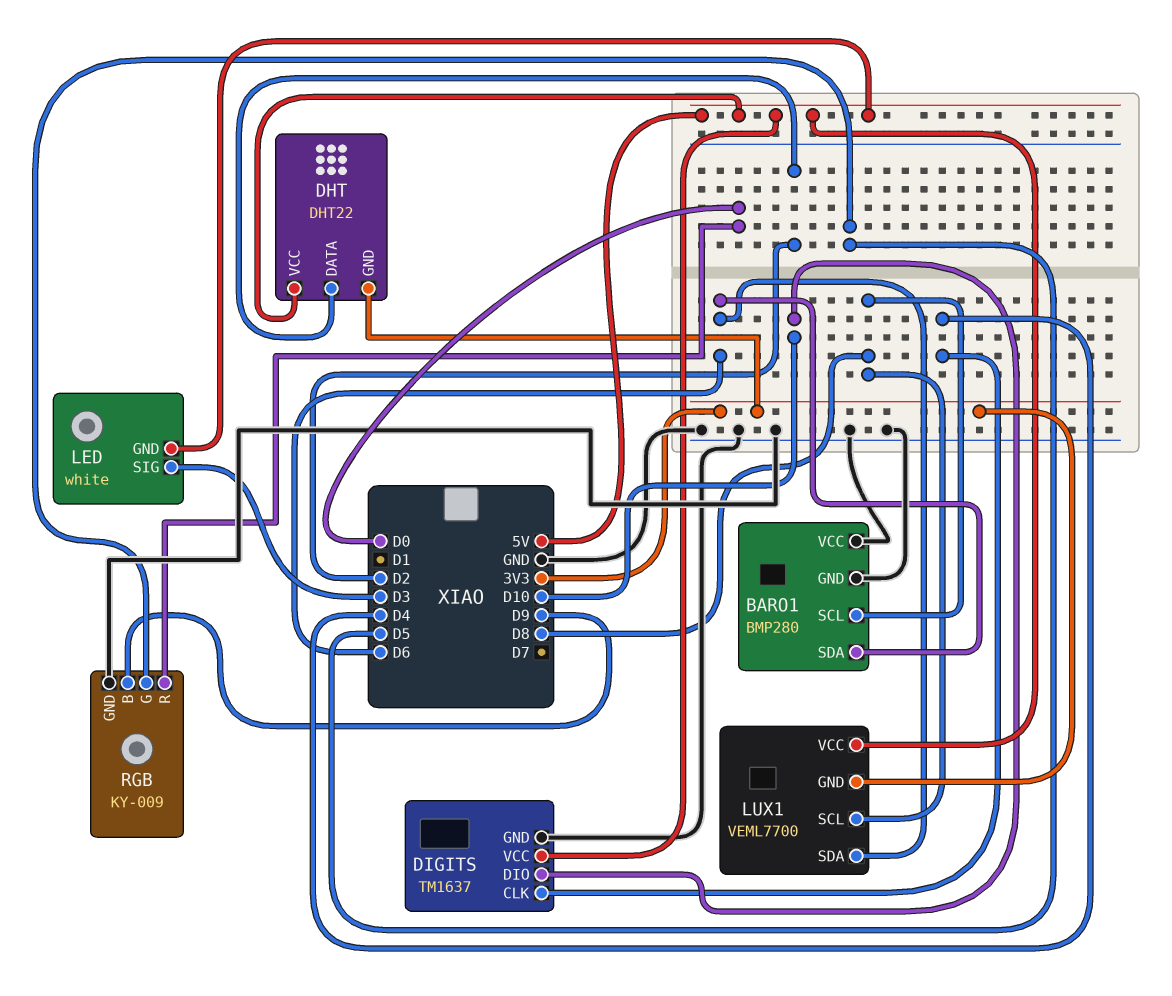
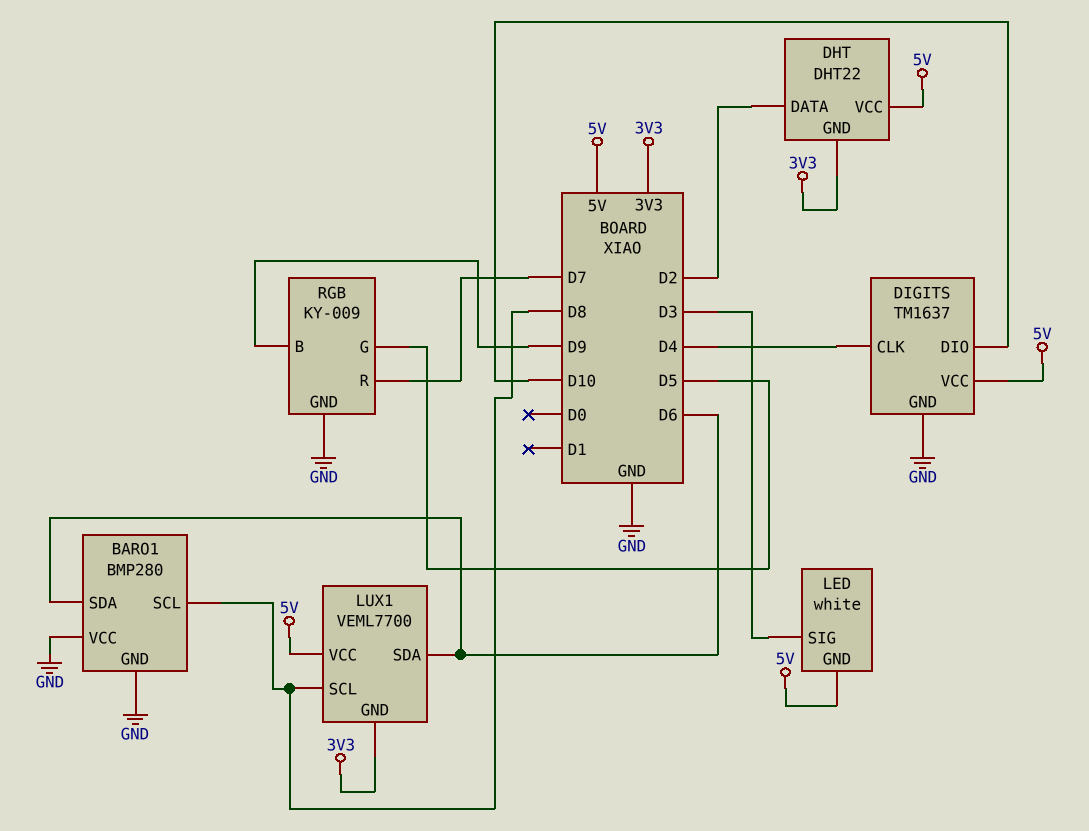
RGB pin R: D0 -> D7

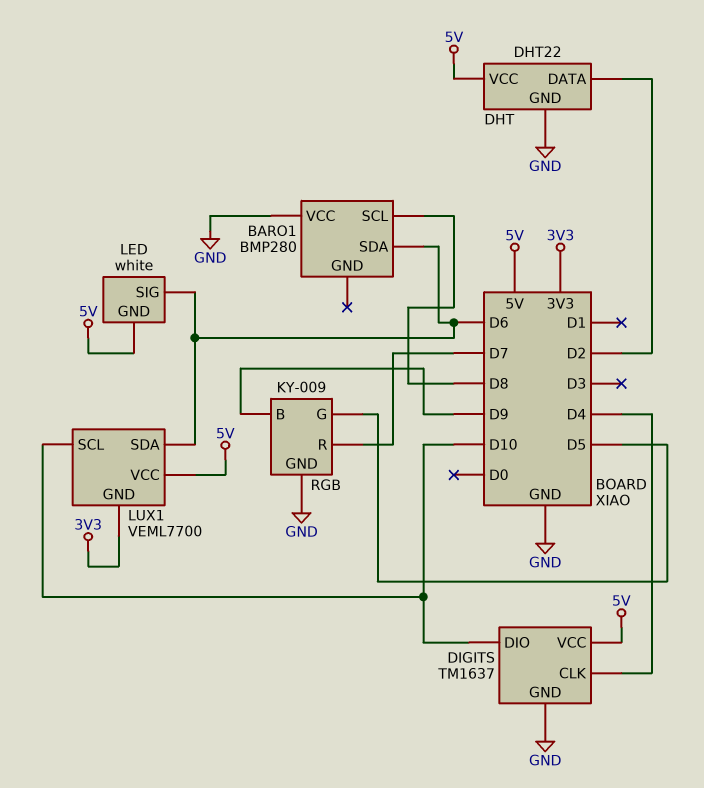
BARO1 pin GND: GND -> none
DHT pin GND: 3V3 -> GND
LED pin SIG: D3 -> D6
LUX1 pin SCL: D8 -> D10

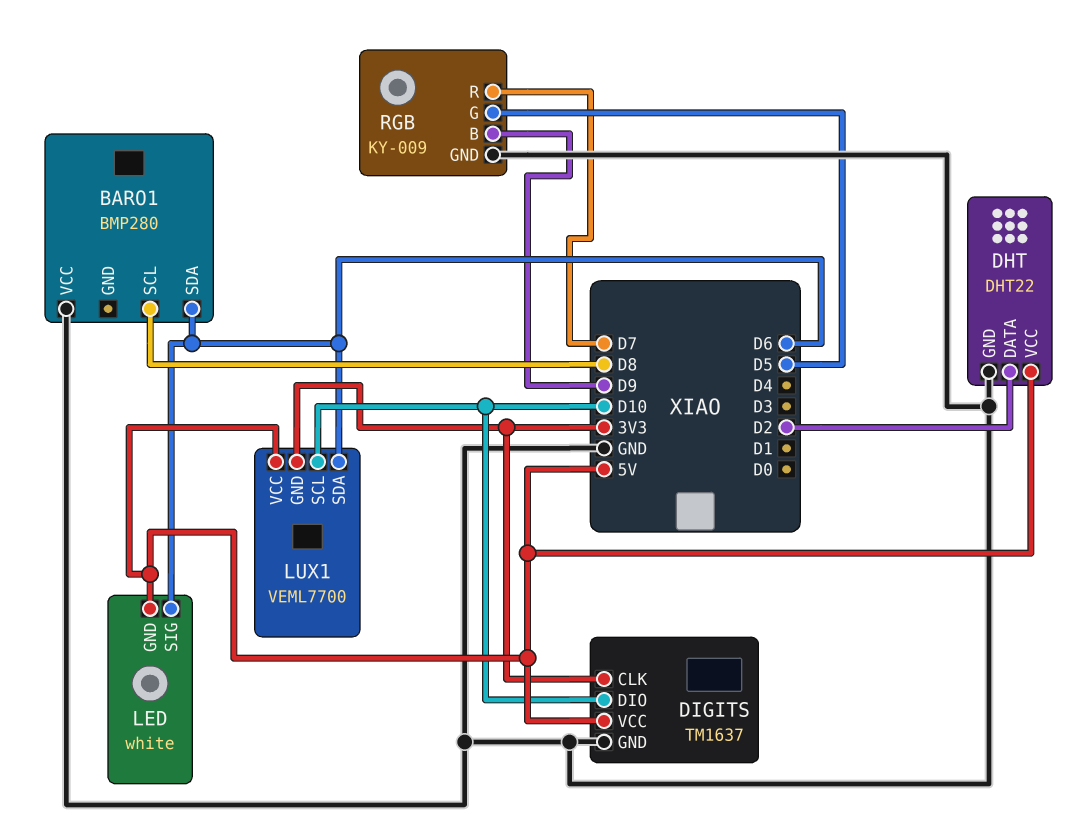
DIGITS pin CLK: D4 -> 3V3

